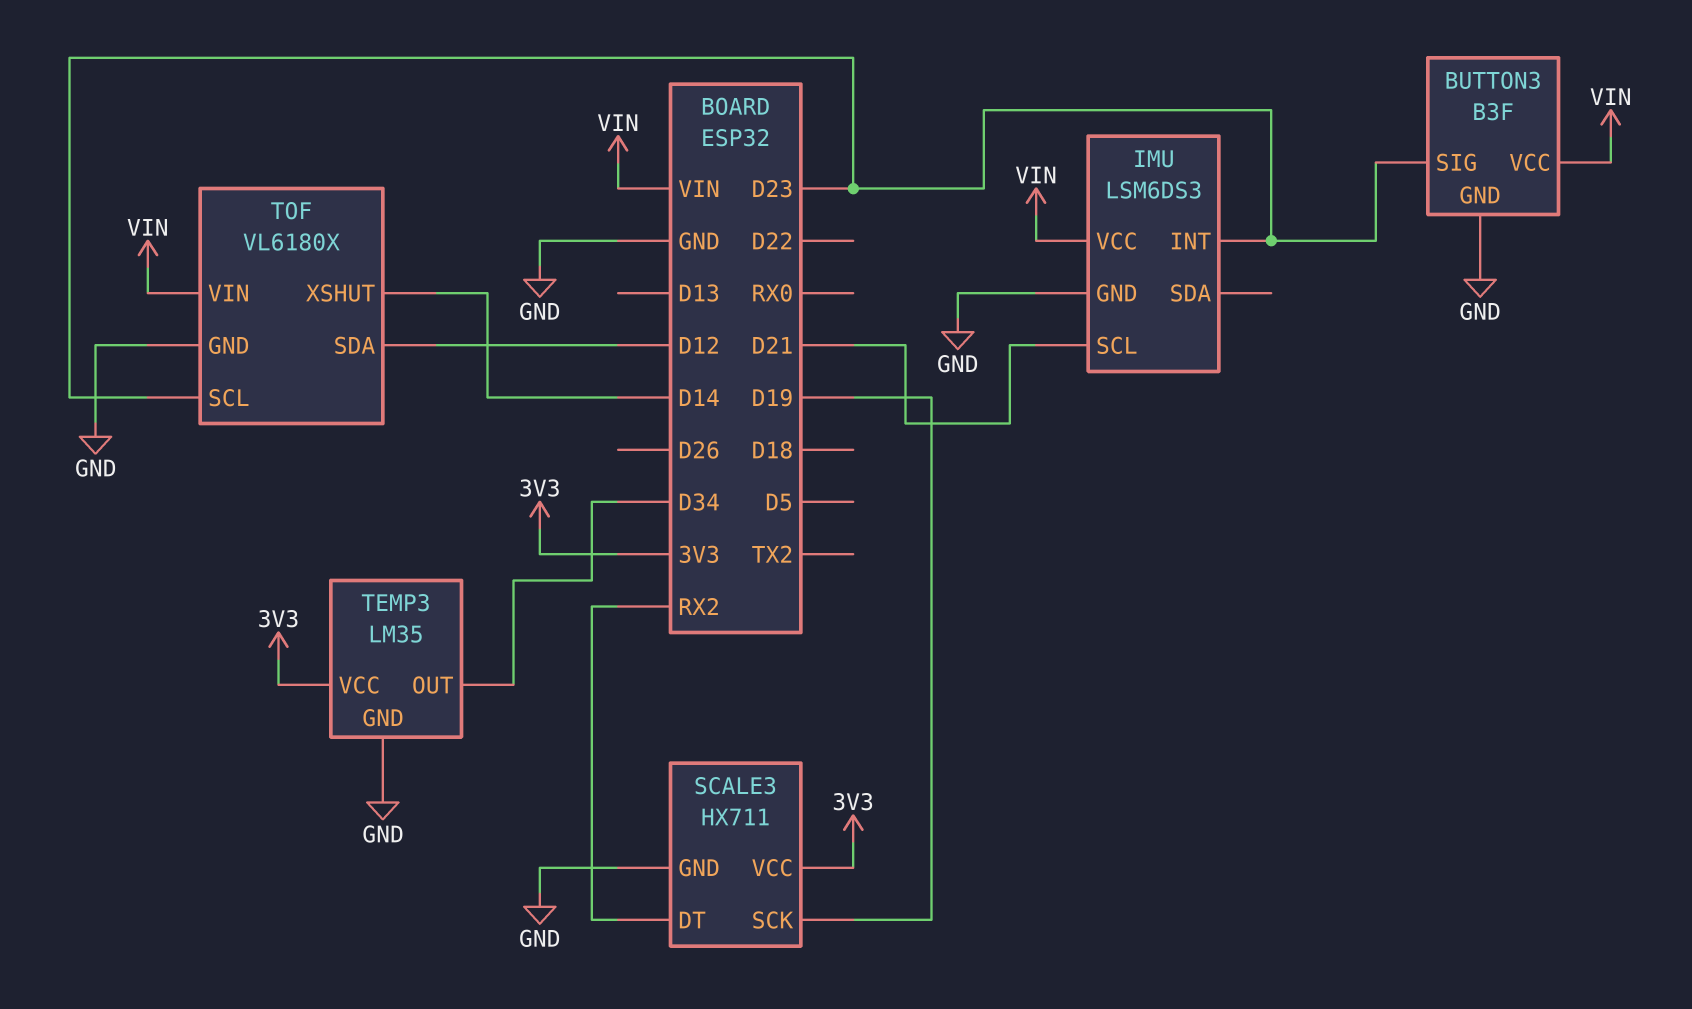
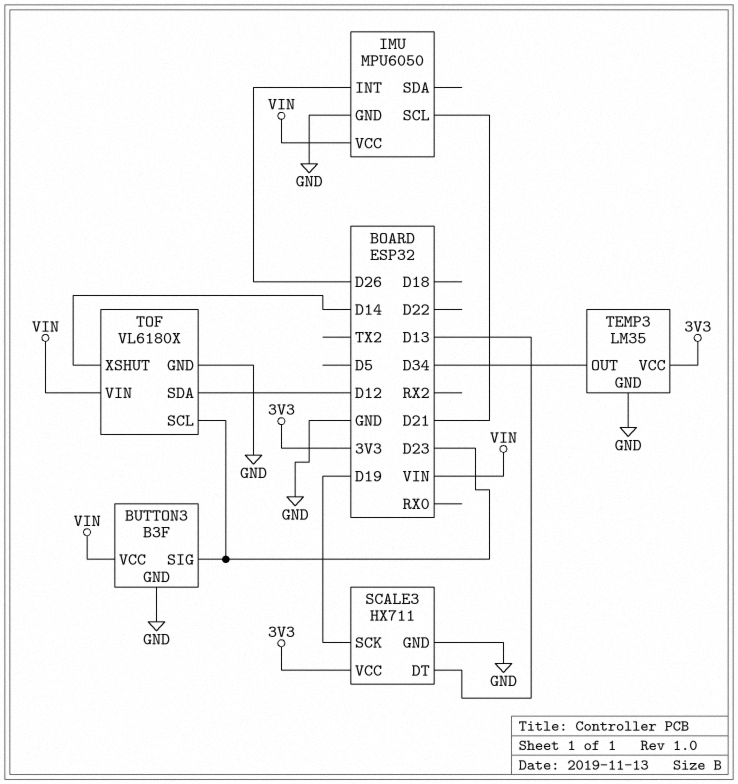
IMU: LSM6DS3 -> MPU6050
IMU pin INT: D23 -> D26
SCALE3 pin DT: RX2 -> D13

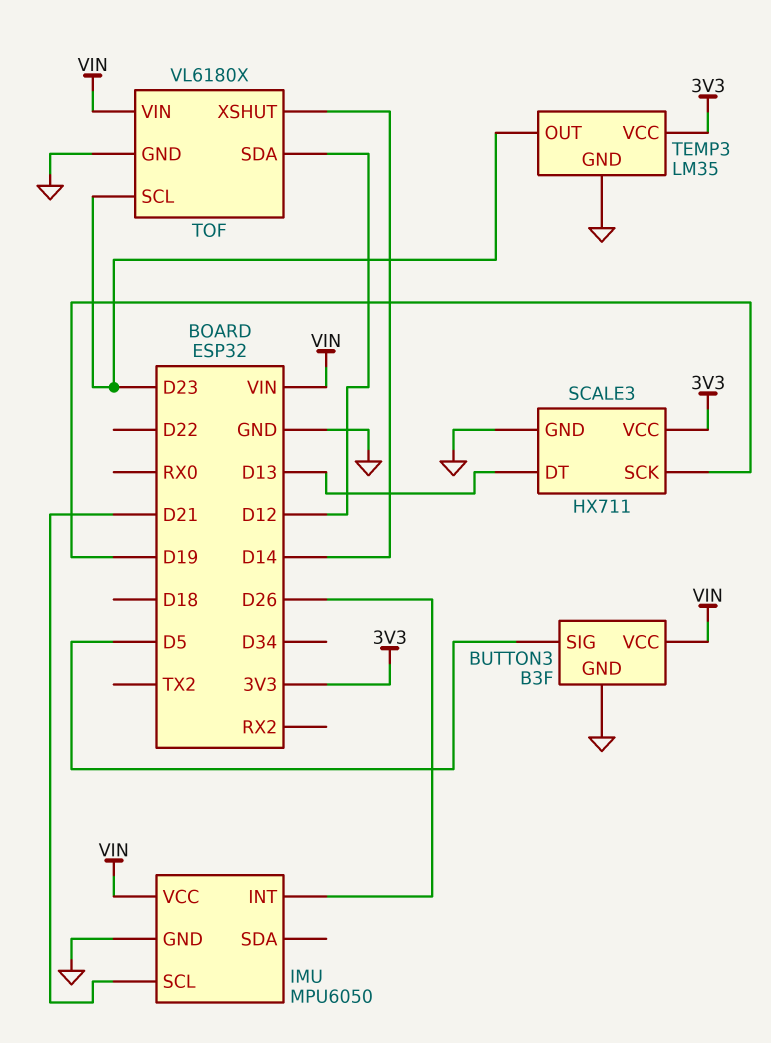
BUTTON3 pin SIG: D23 -> D5
TEMP3 pin OUT: D34 -> D23

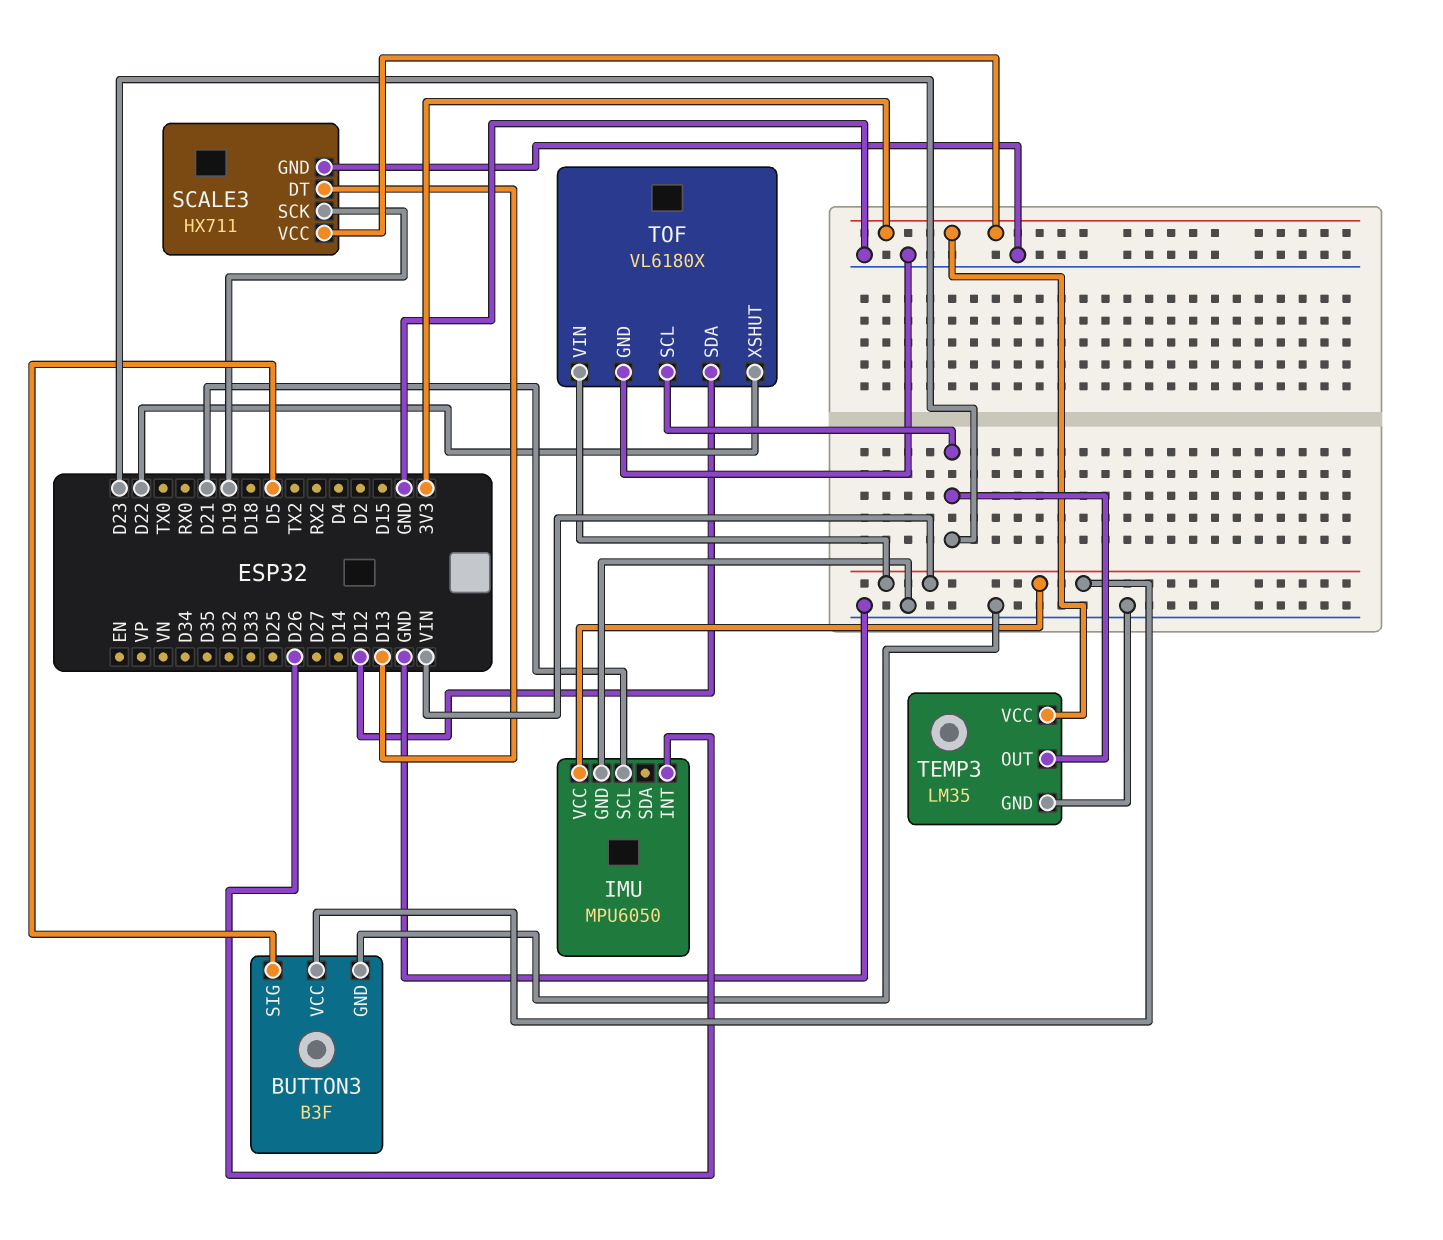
TOF pin XSHUT: D14 -> D22

